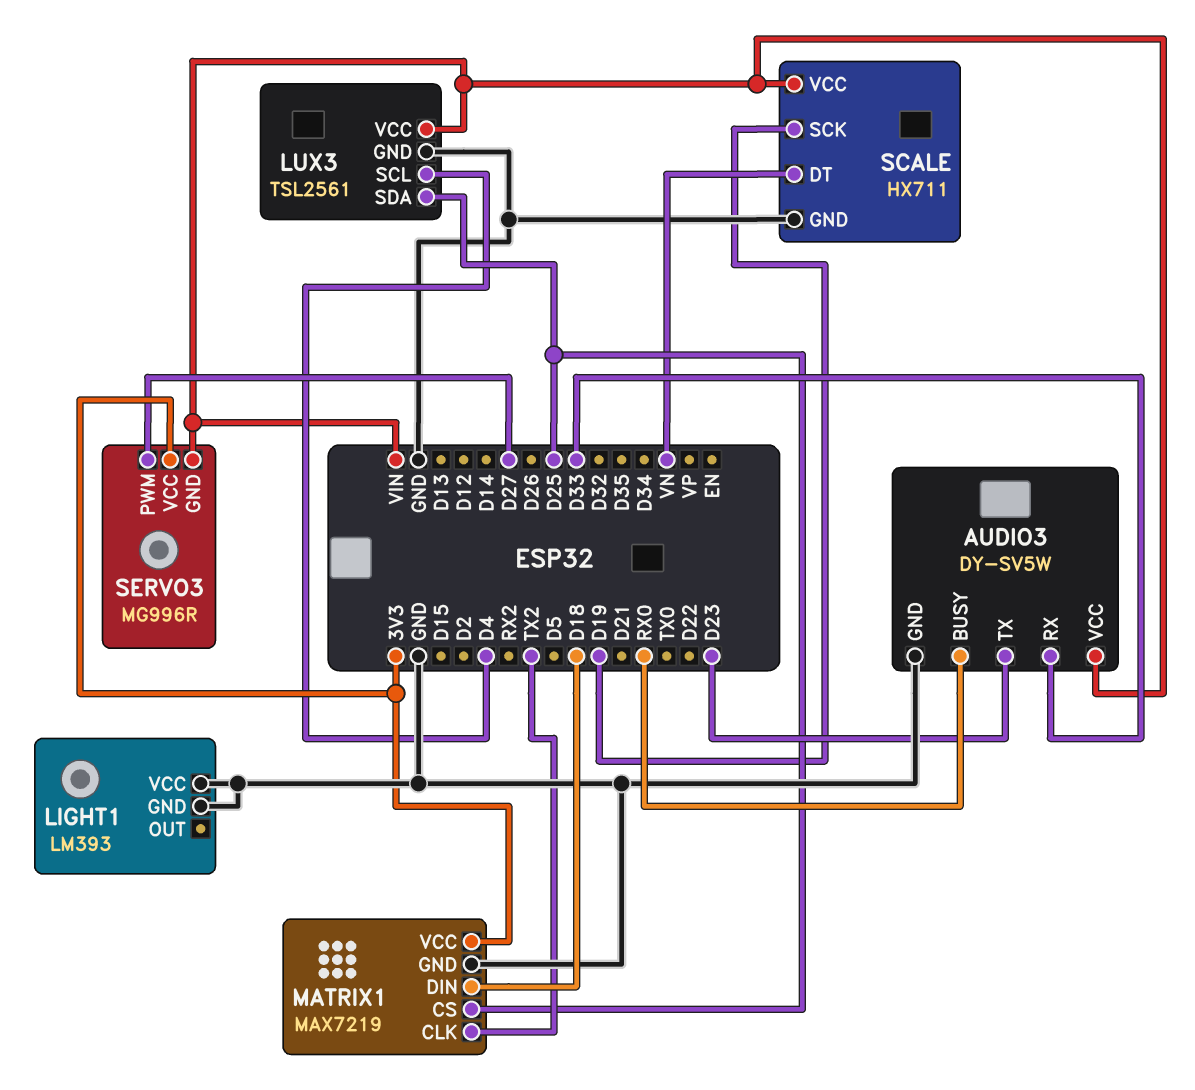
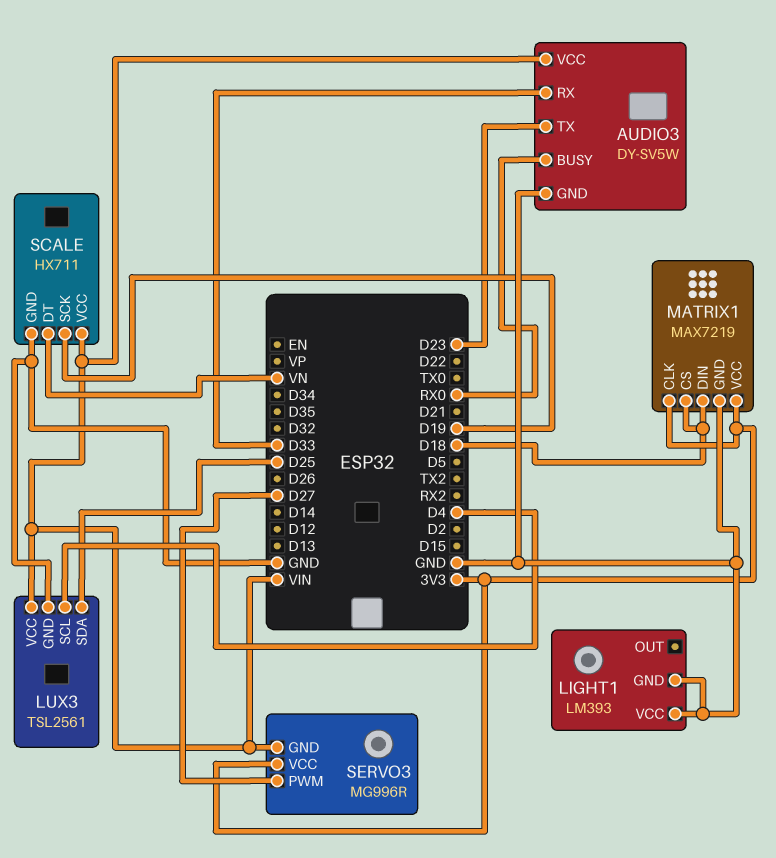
MATRIX1 pin CLK: TX2 -> 3V3
MATRIX1 pin CS: D25 -> D18

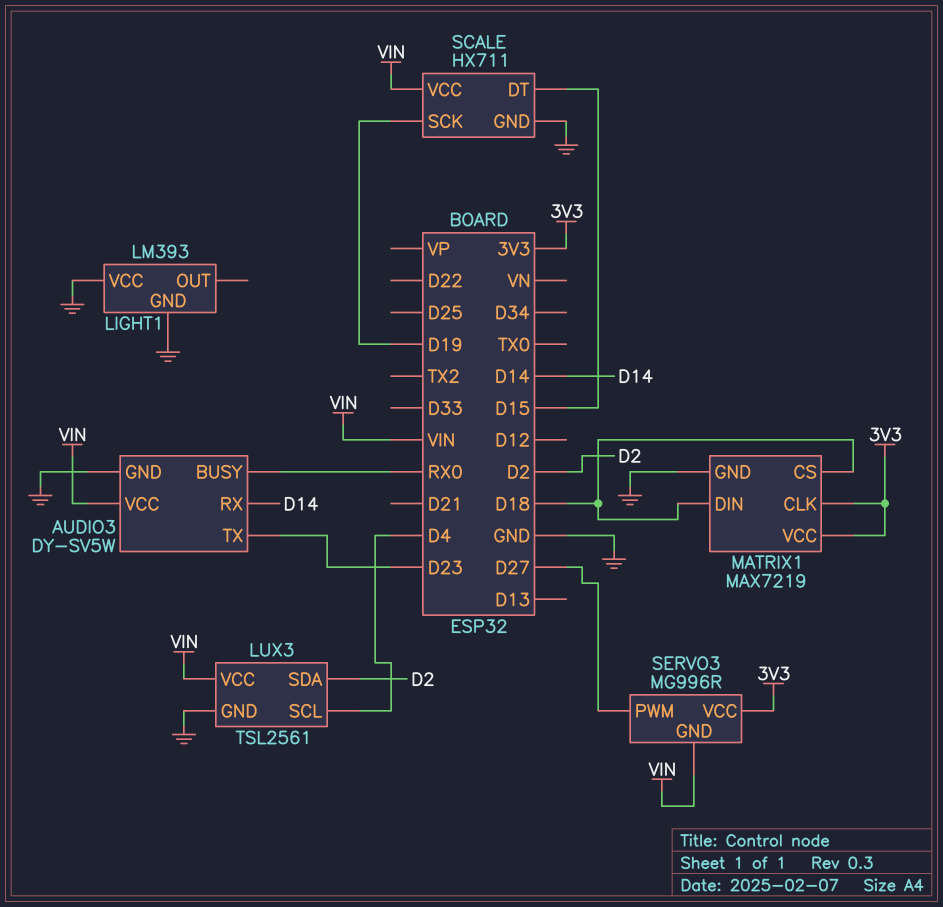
AUDIO3 pin RX: D33 -> D14
LUX3 pin SDA: D25 -> D2
SCALE pin DT: VN -> D15

